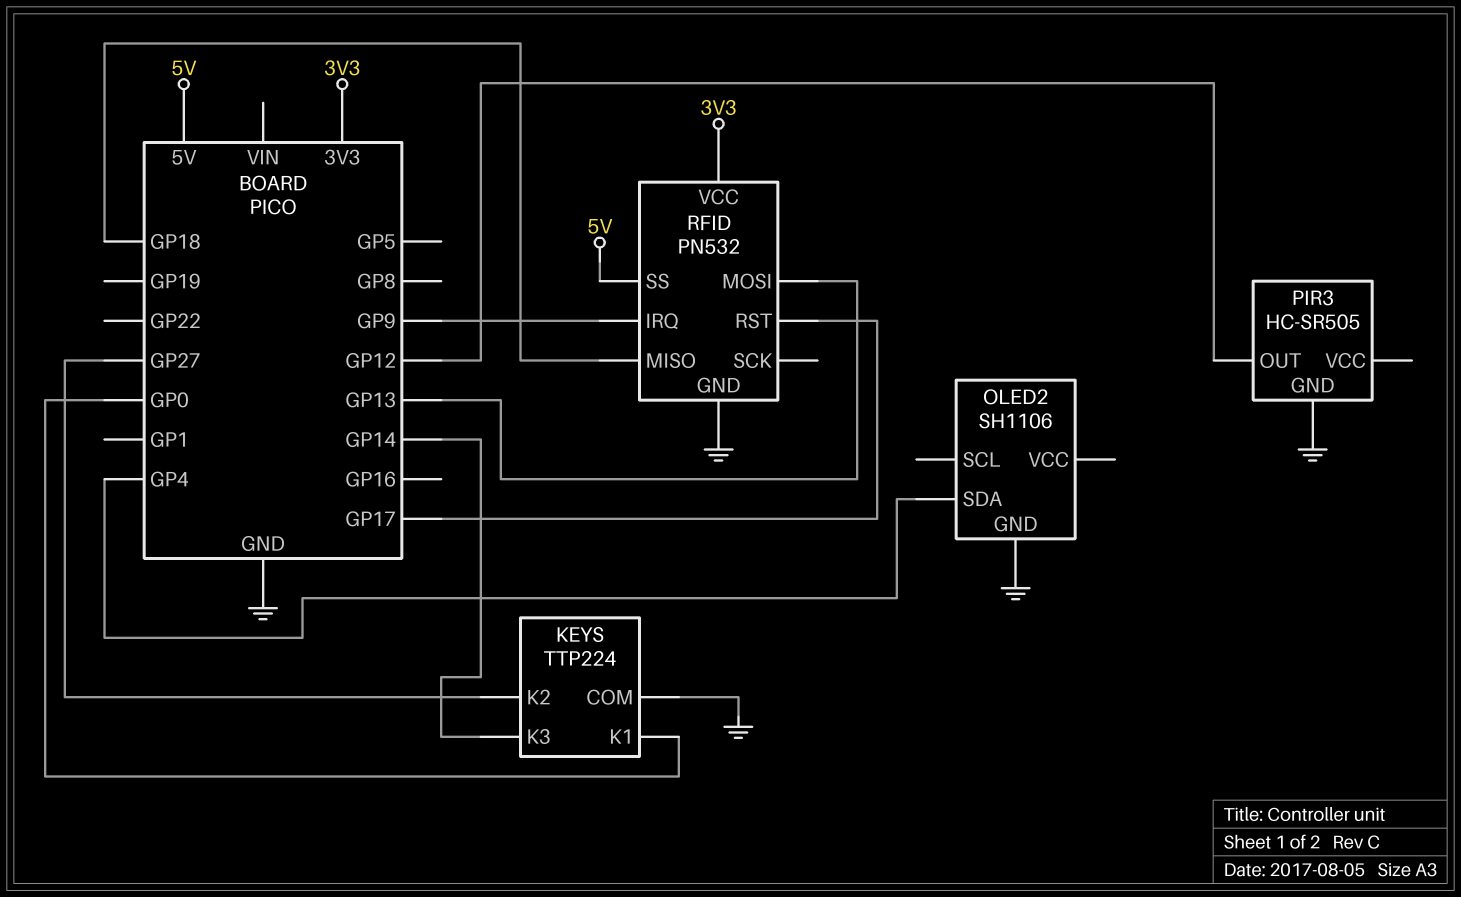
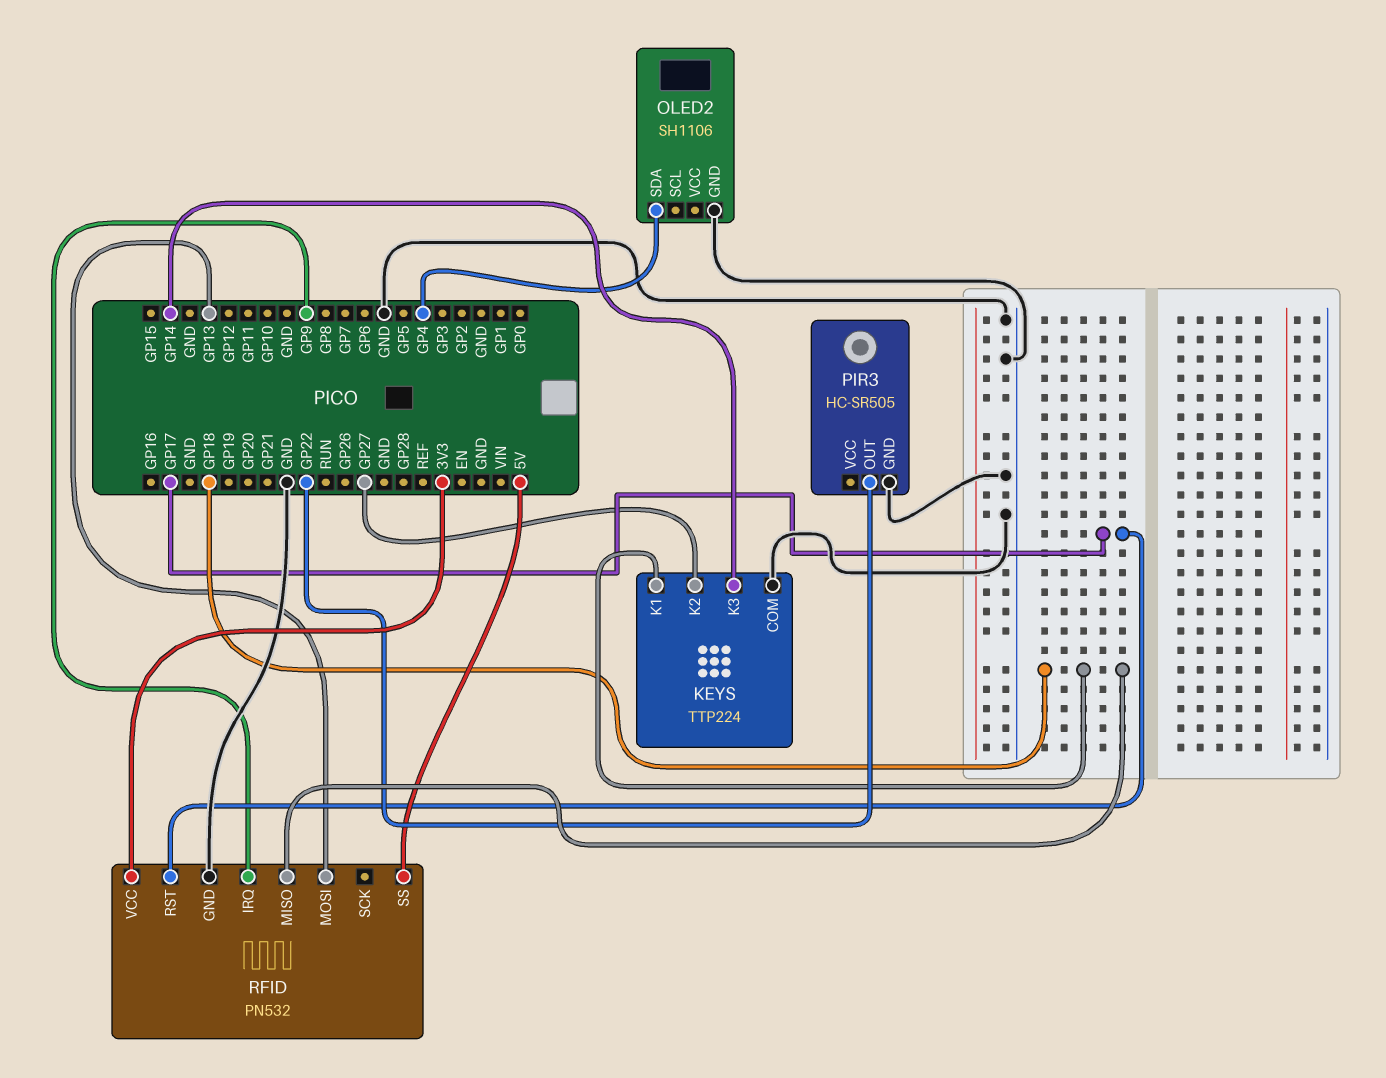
KEYS pin K1: GP0 -> GP18
PIR3 pin OUT: GP12 -> GP22

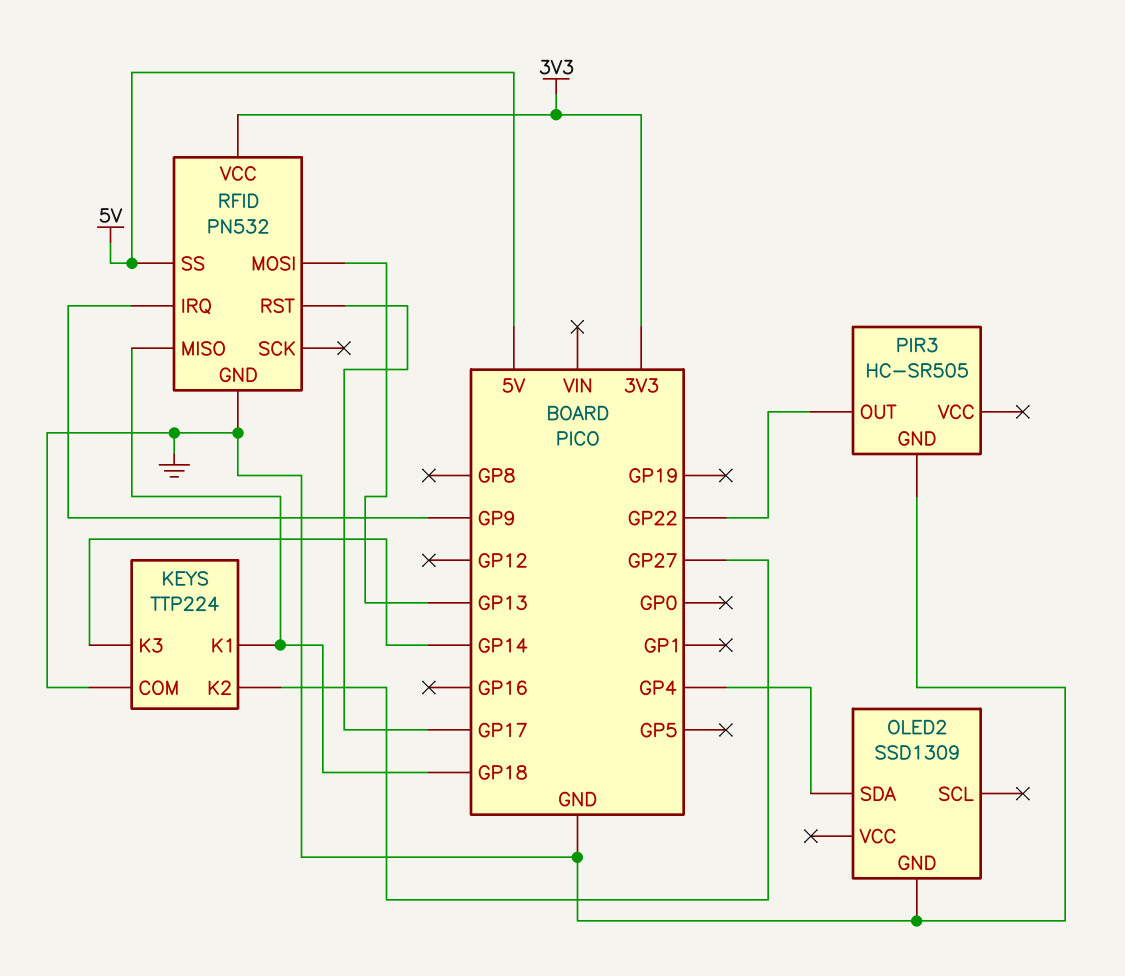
OLED2: SH1106 -> SSD1309

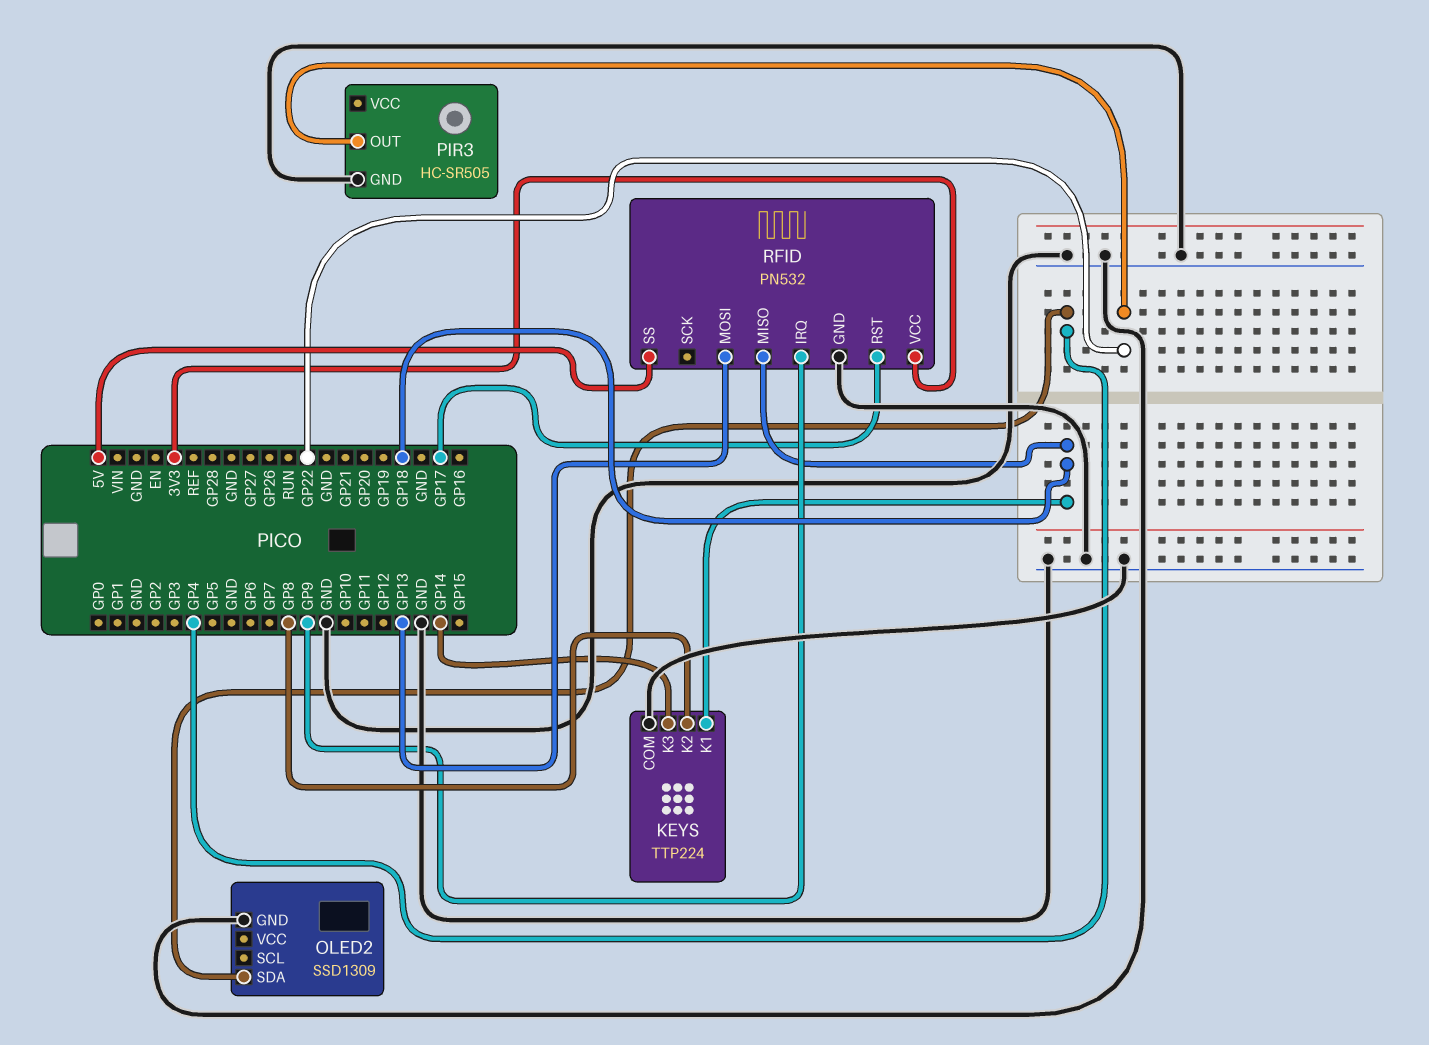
KEYS pin K2: GP27 -> GP8

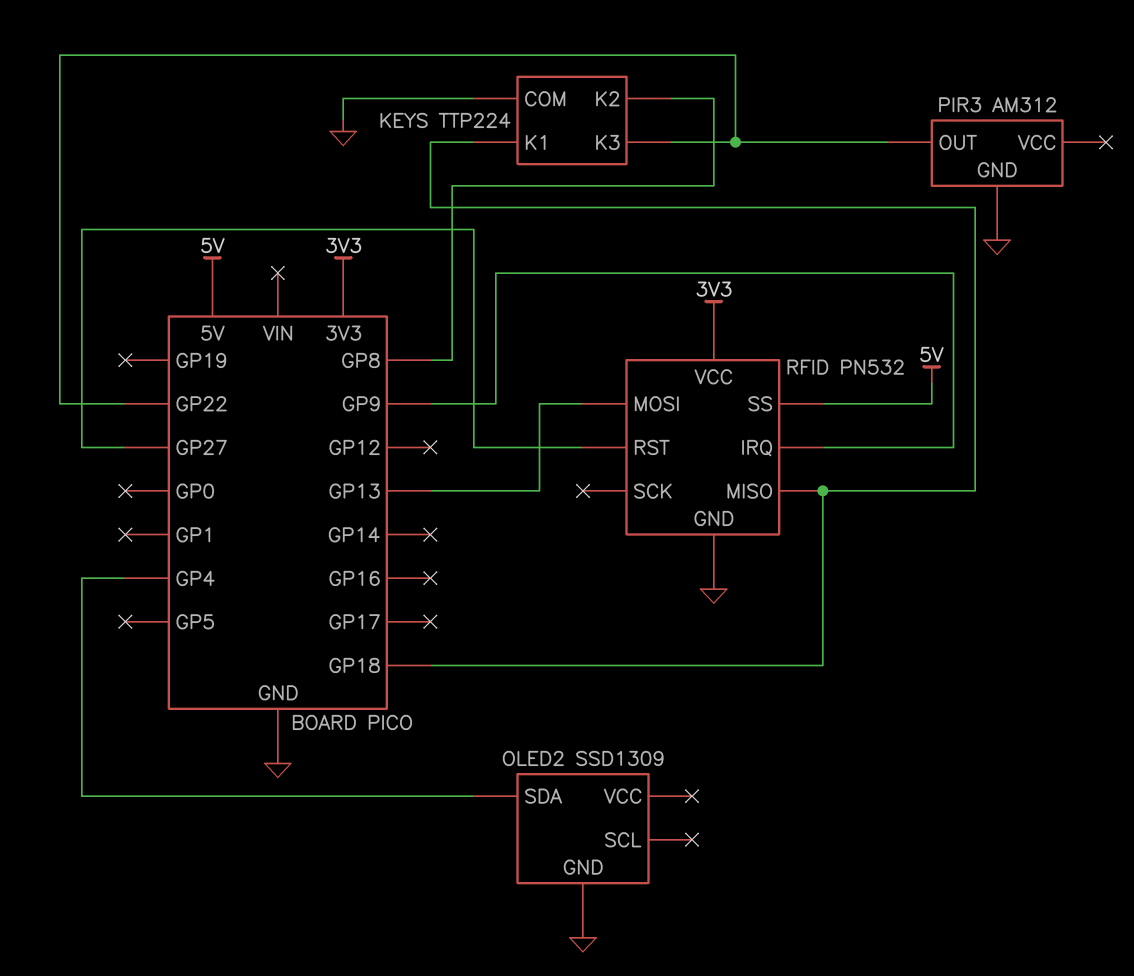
KEYS pin K3: GP14 -> GP22
PIR3: HC-SR505 -> AM312
RFID pin RST: GP17 -> GP27

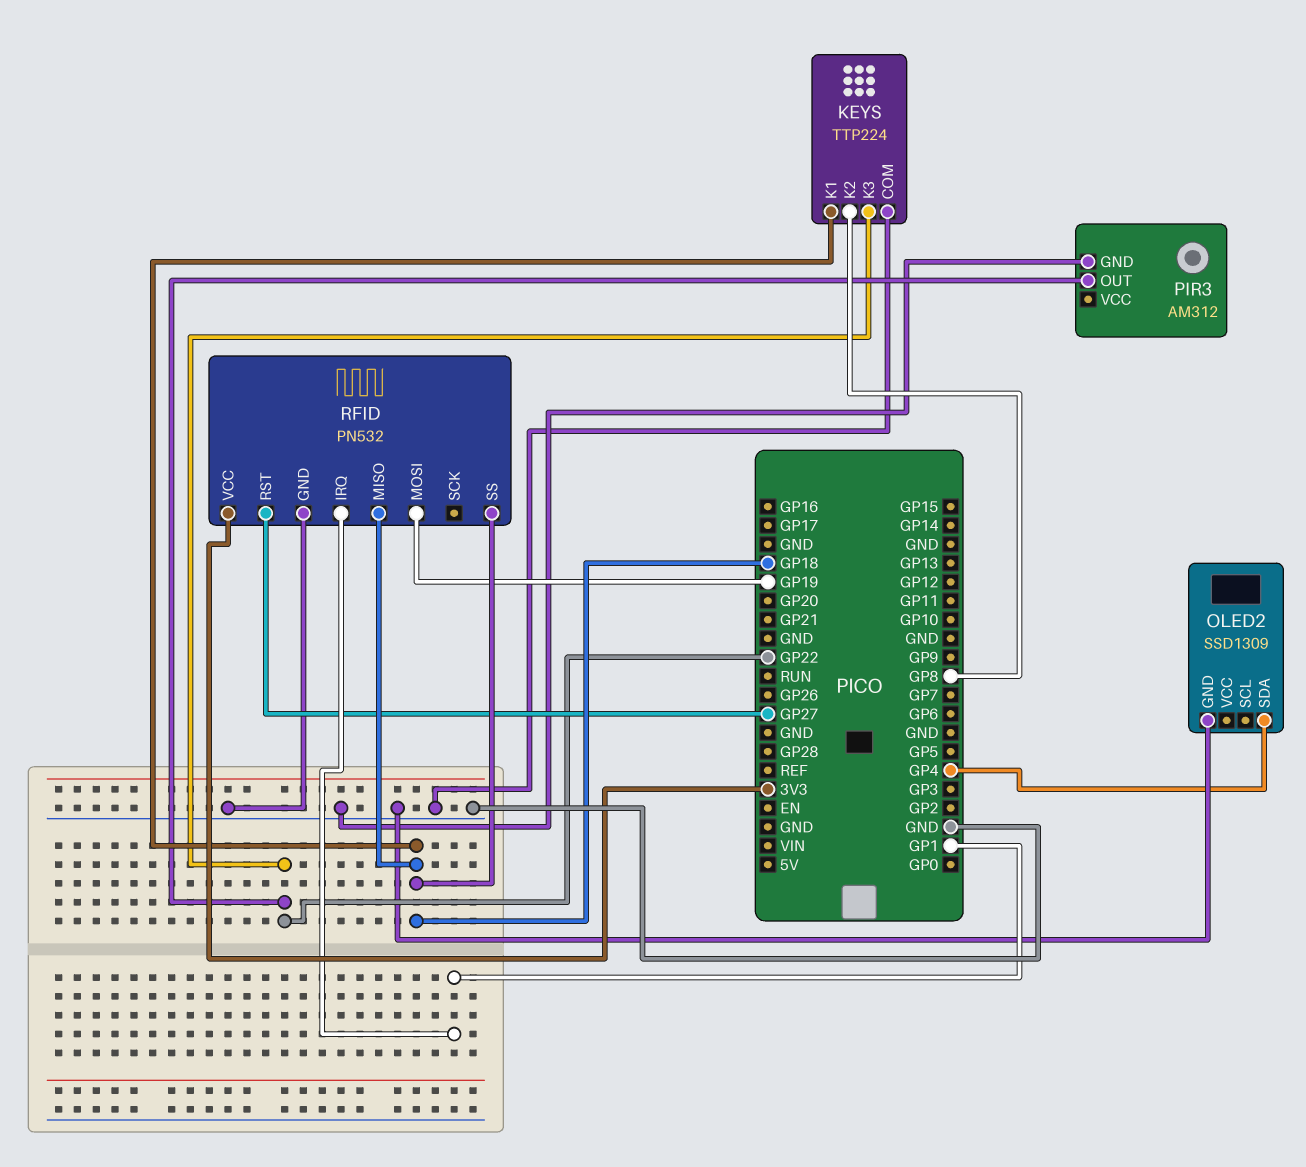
RFID pin IRQ: GP9 -> GP1
RFID pin MOSI: GP13 -> GP19
RFID pin SS: 5V -> GP18

